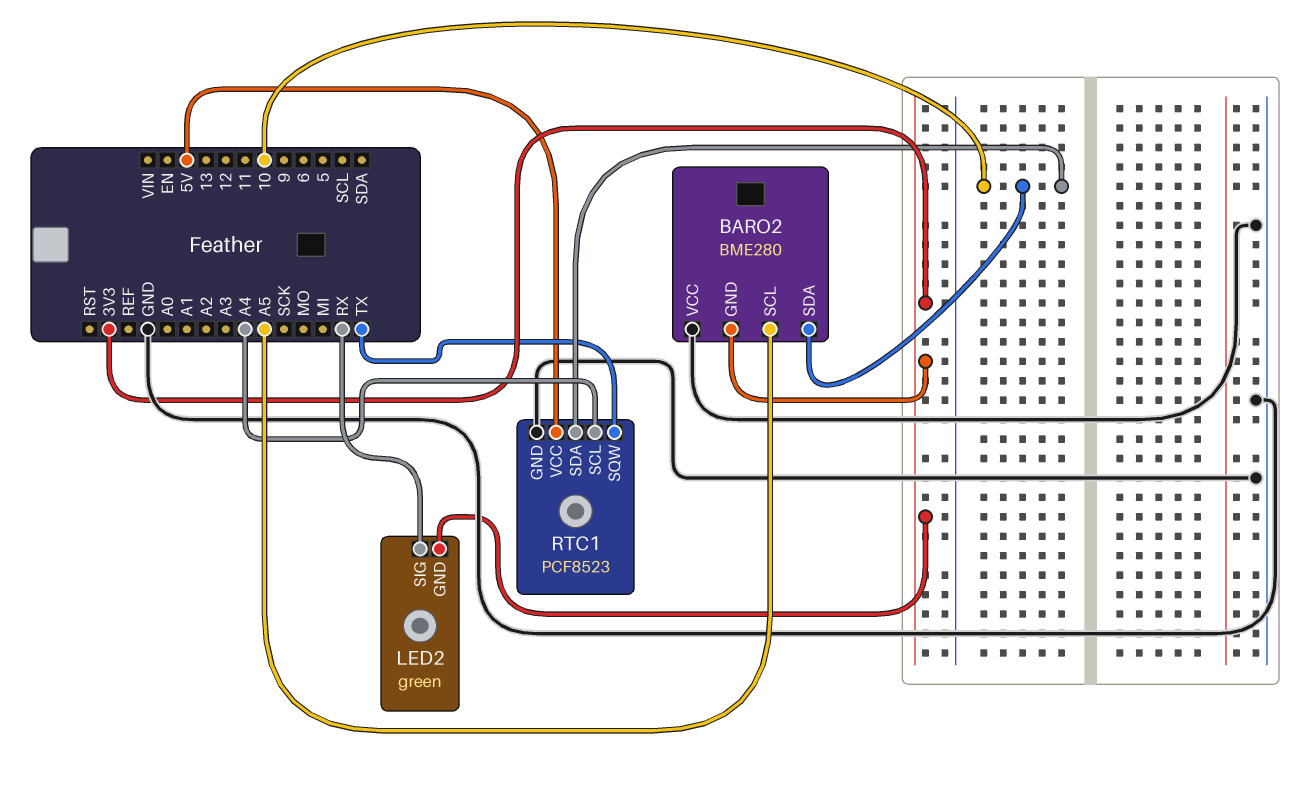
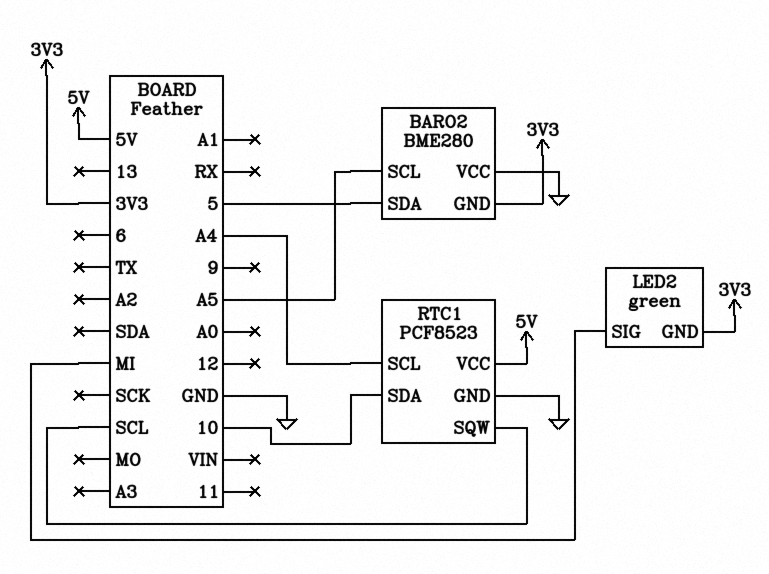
BARO2 pin SDA: 10 -> 5
LED2 pin SIG: RX -> MI
RTC1 pin SQW: TX -> SCL

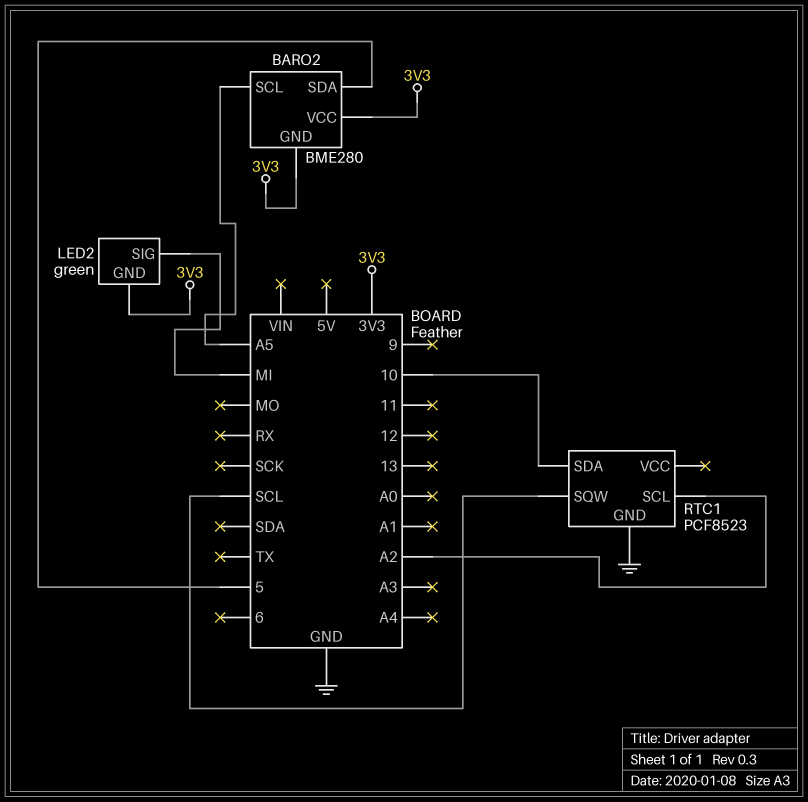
BARO2 pin VCC: GND -> 3V3
RTC1 pin SCL: A4 -> A2
RTC1 pin VCC: 5V -> none

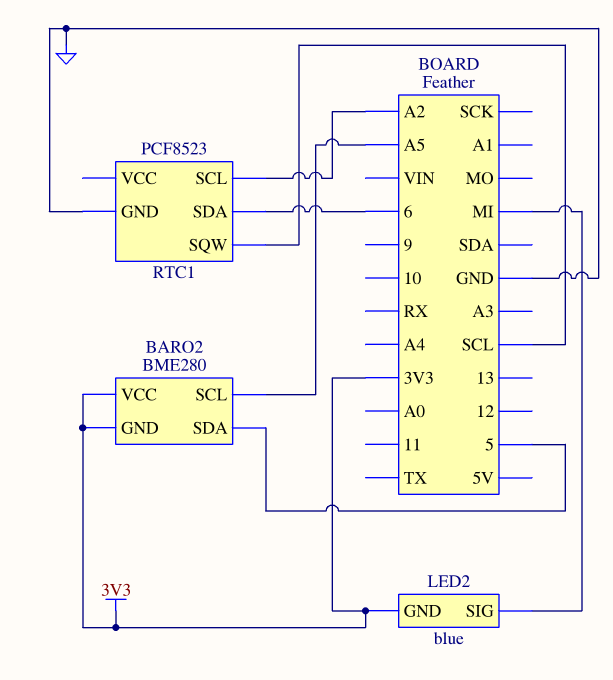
LED2: green -> blue
RTC1 pin SDA: 10 -> 6

